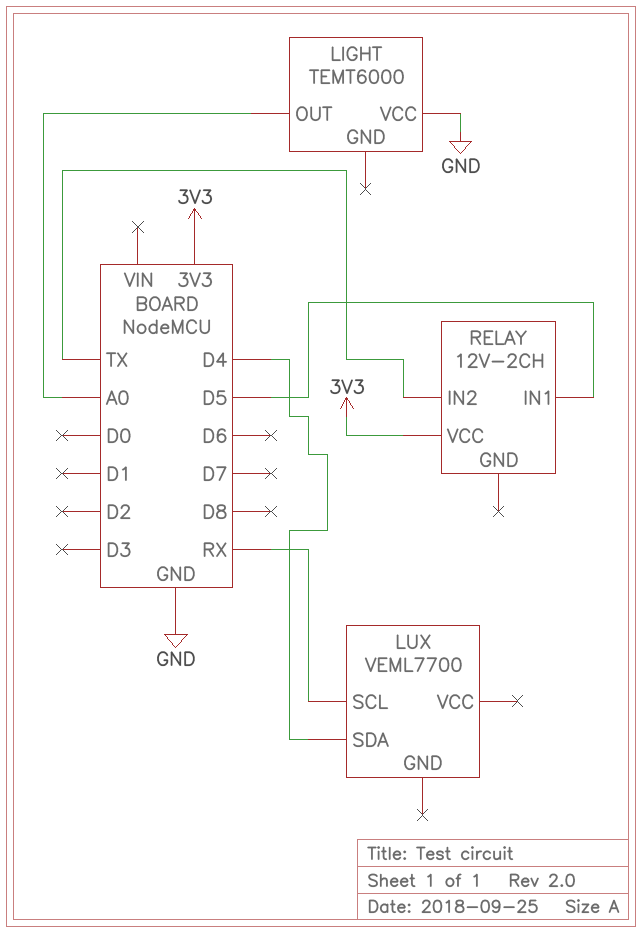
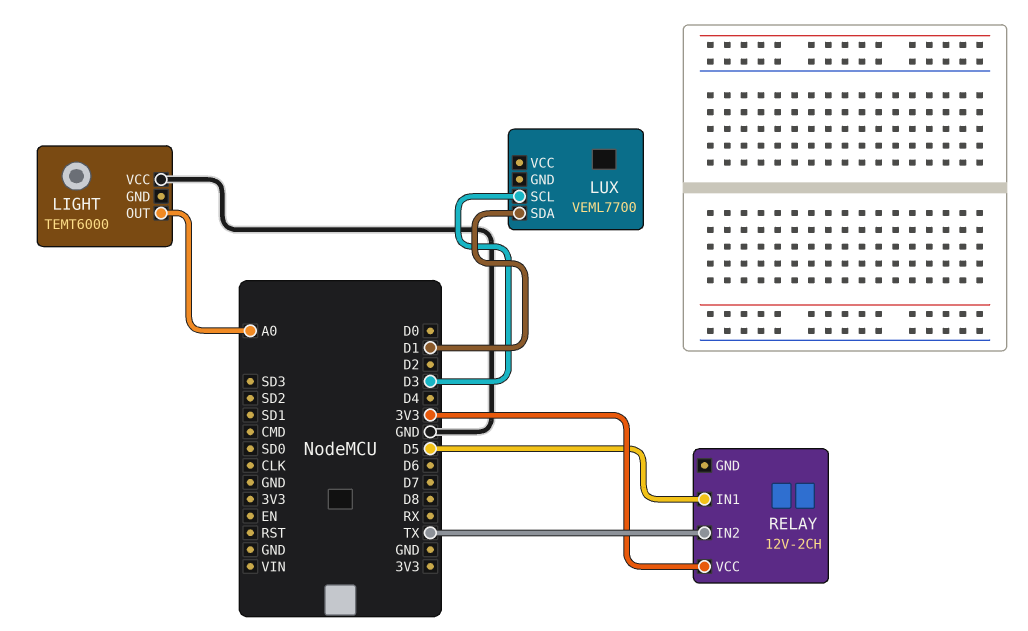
LUX pin SCL: RX -> D3
LUX pin SDA: D4 -> D1

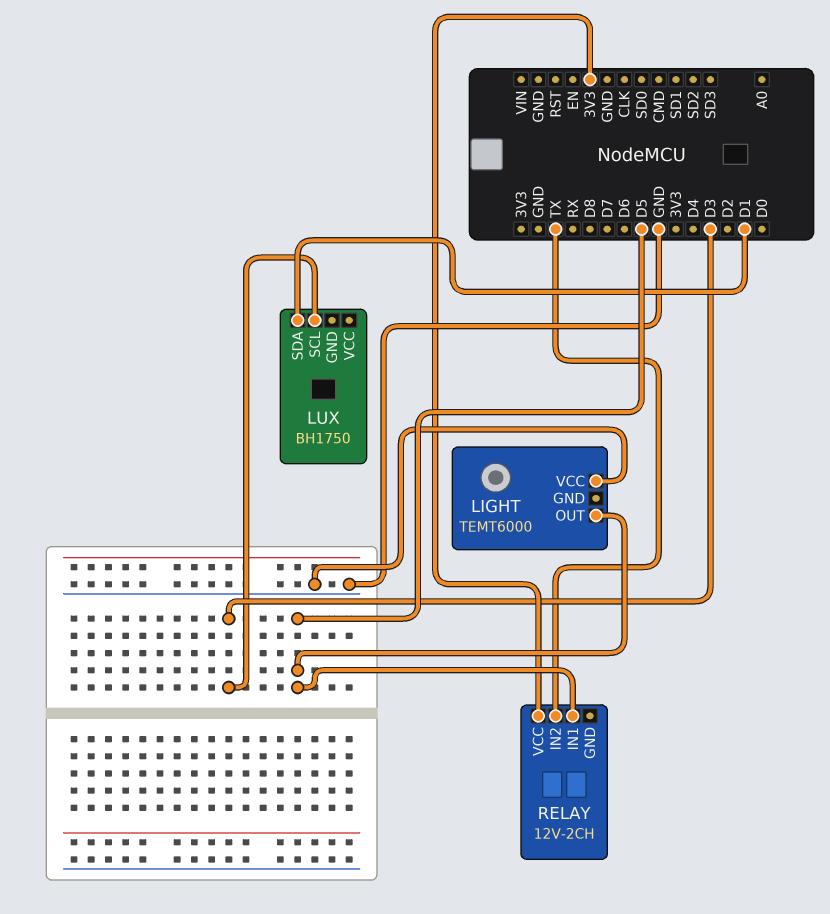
LIGHT pin OUT: A0 -> D5
LUX: VEML7700 -> BH1750

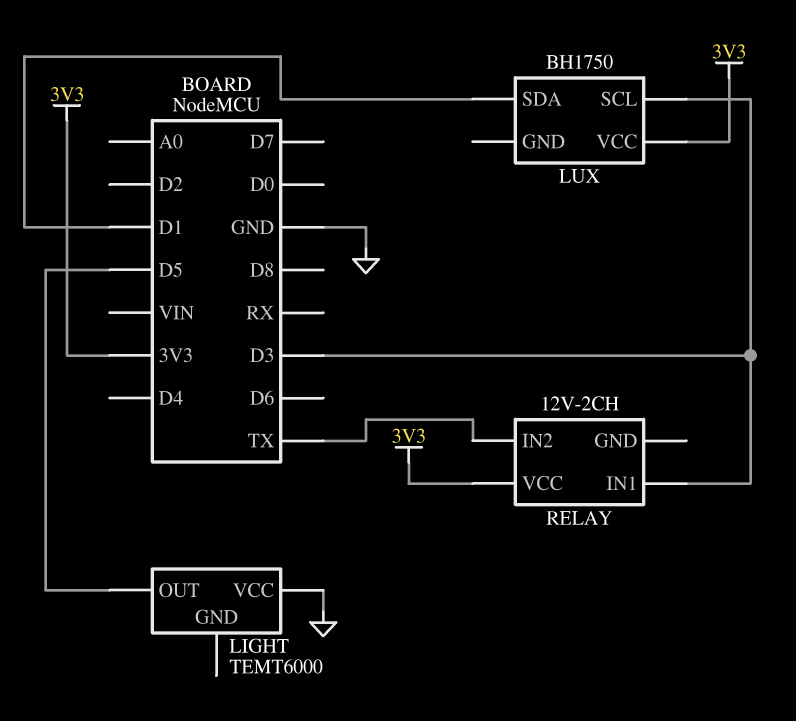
LUX pin VCC: none -> 3V3
RELAY pin IN1: D5 -> D3

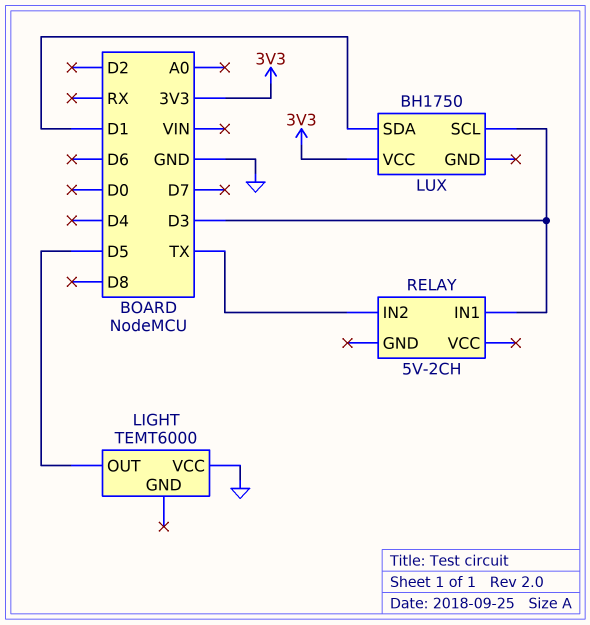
RELAY: 12V-2CH -> 5V-2CH
RELAY pin VCC: 3V3 -> none

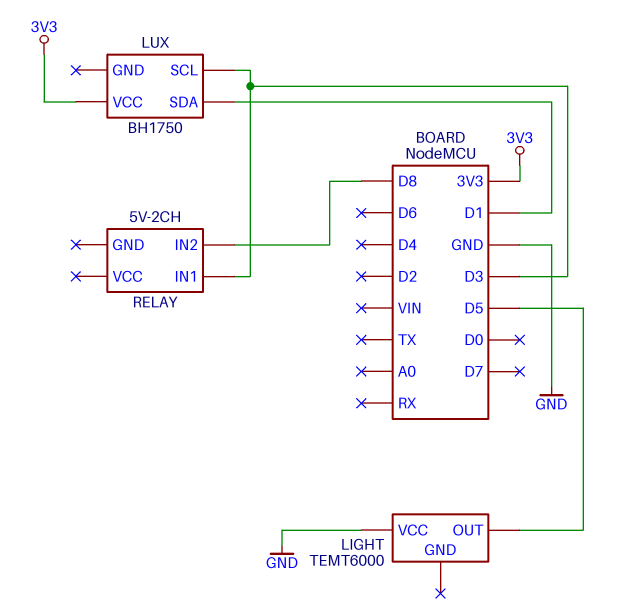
RELAY pin IN2: TX -> D8

